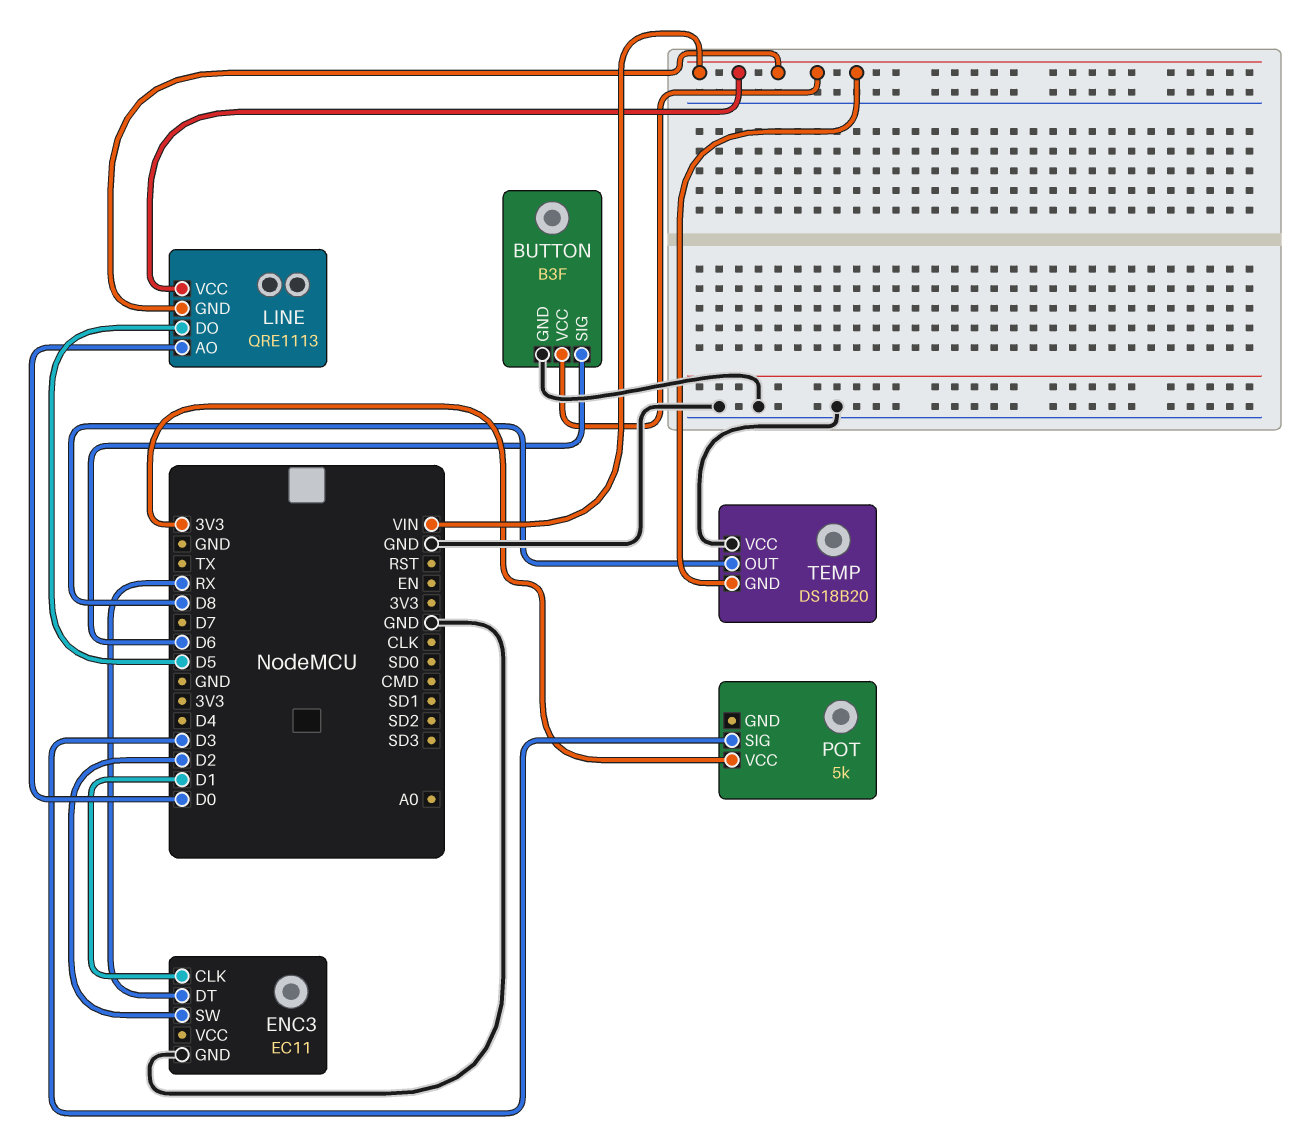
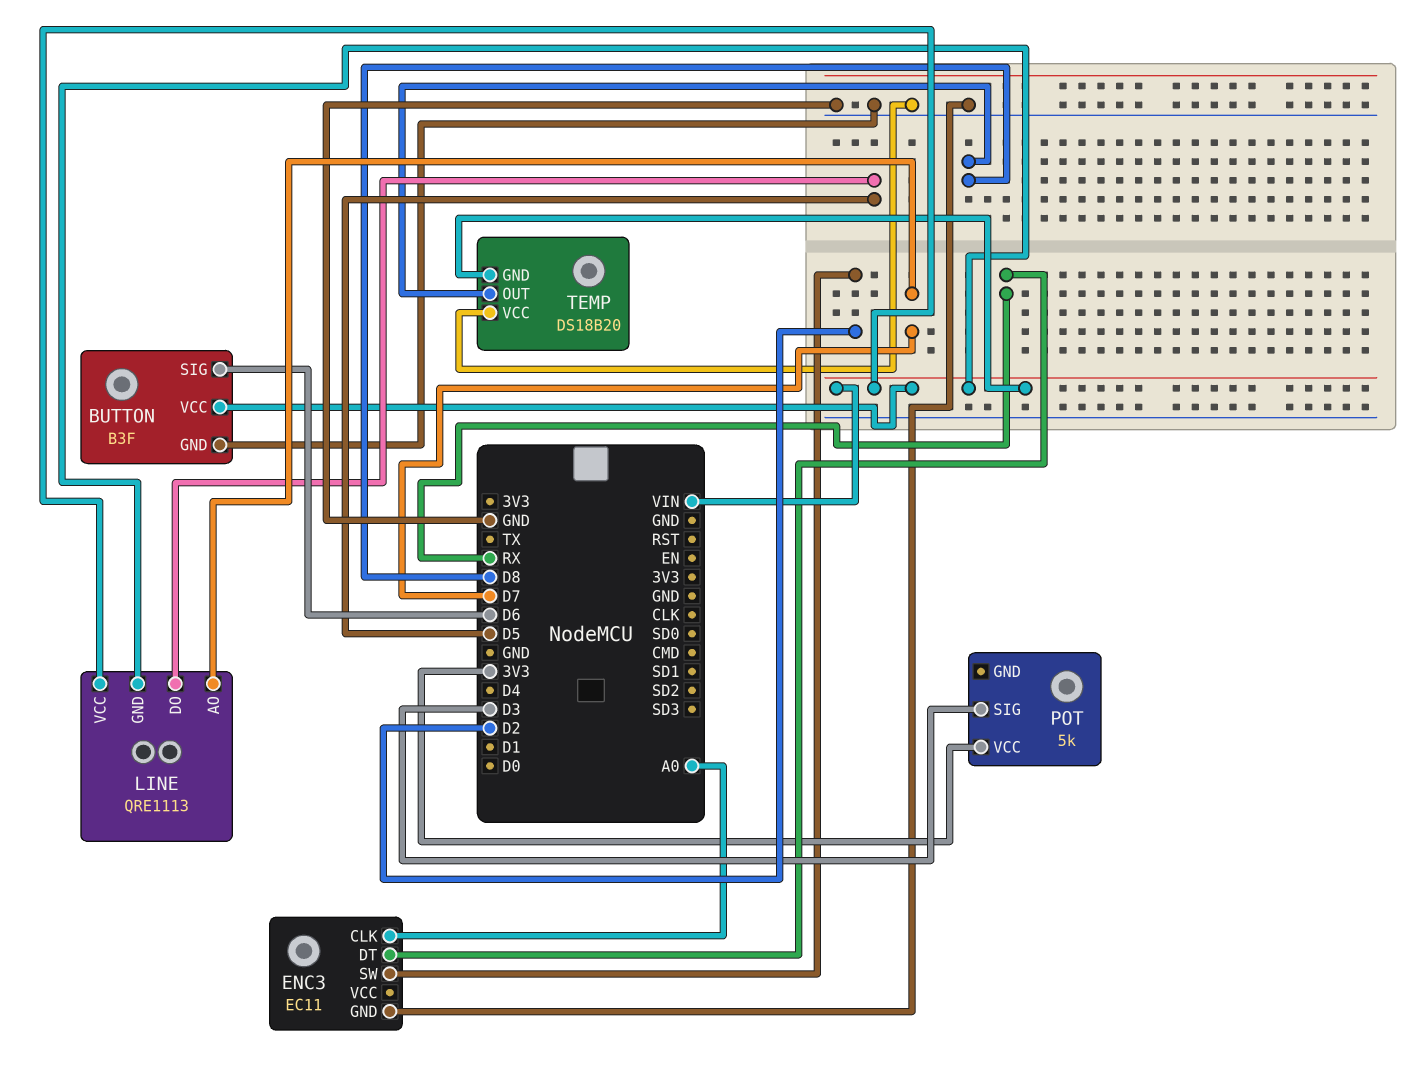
ENC3 pin CLK: D1 -> A0
LINE pin AO: D0 -> D7

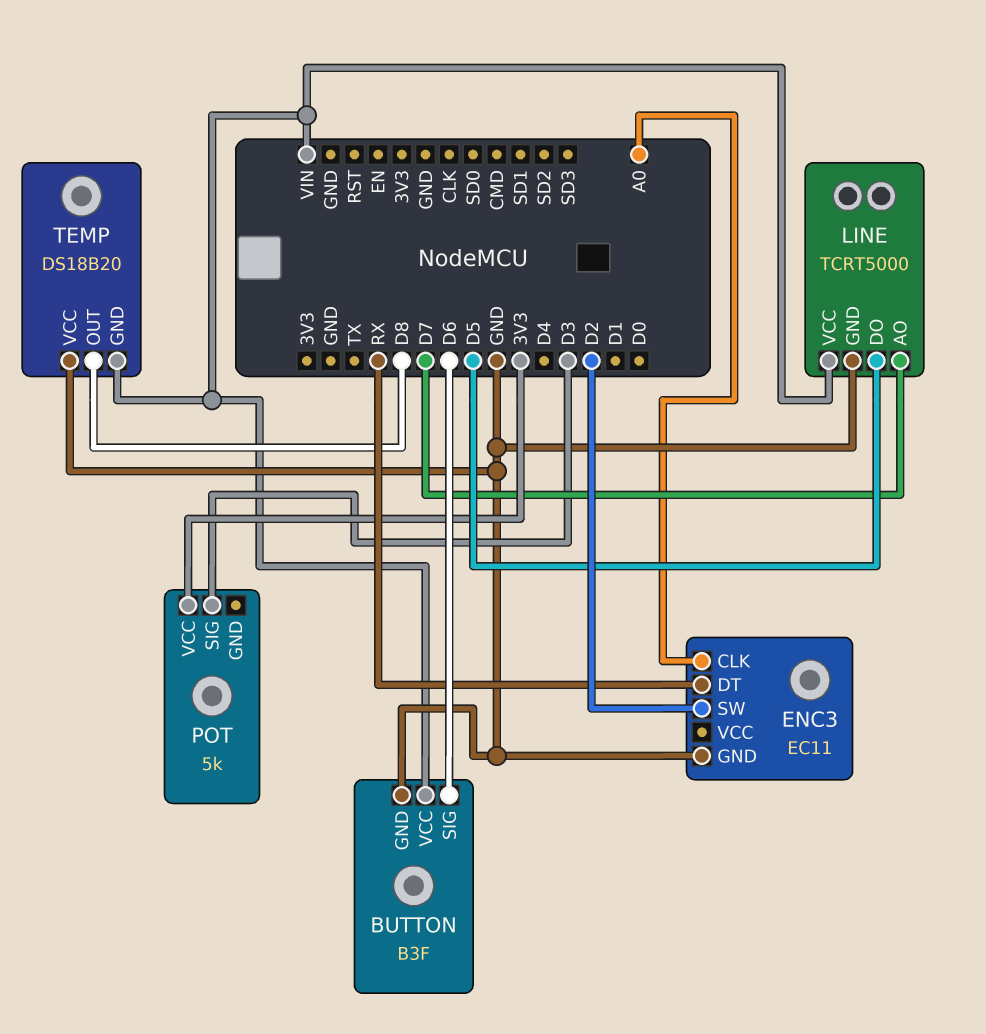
LINE: QRE1113 -> TCRT5000
LINE pin GND: VIN -> GND

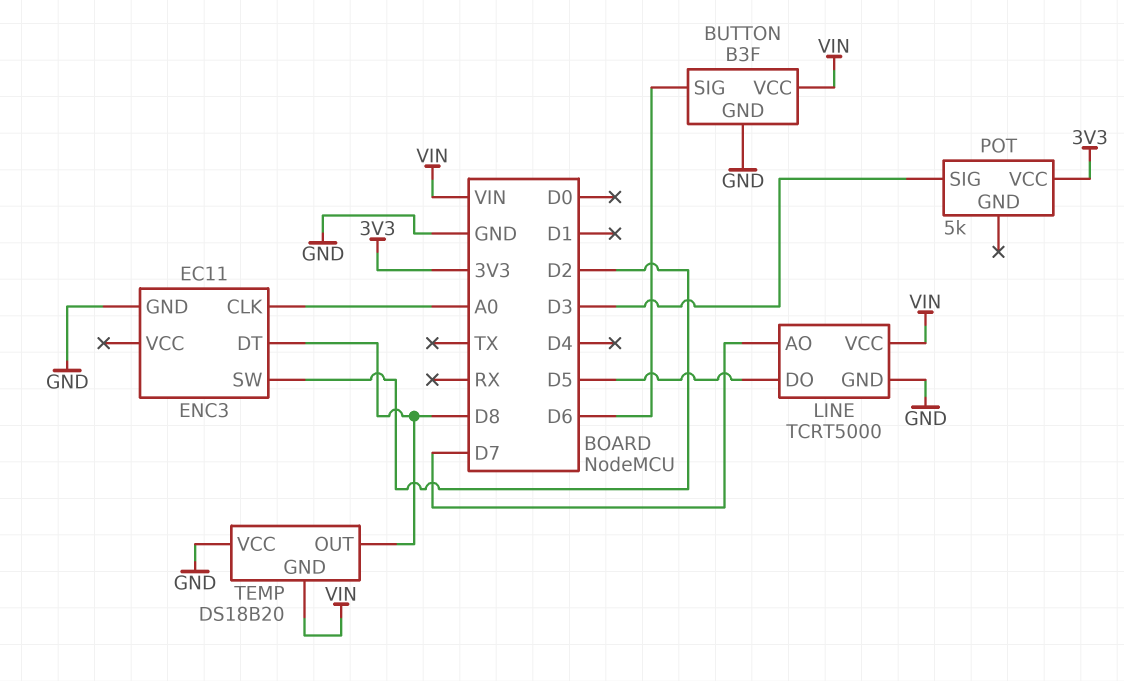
ENC3 pin DT: RX -> D8

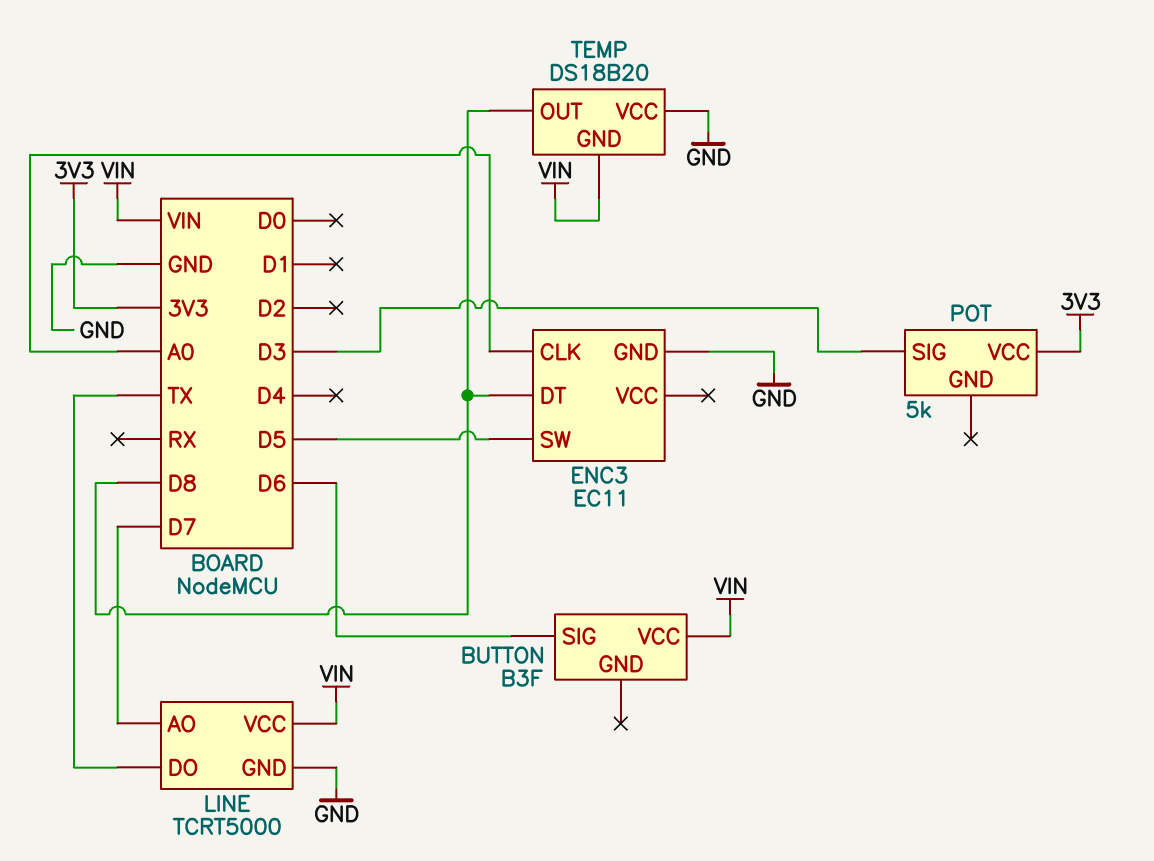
BUTTON pin GND: GND -> none
ENC3 pin SW: D2 -> D5
LINE pin DO: D5 -> TX

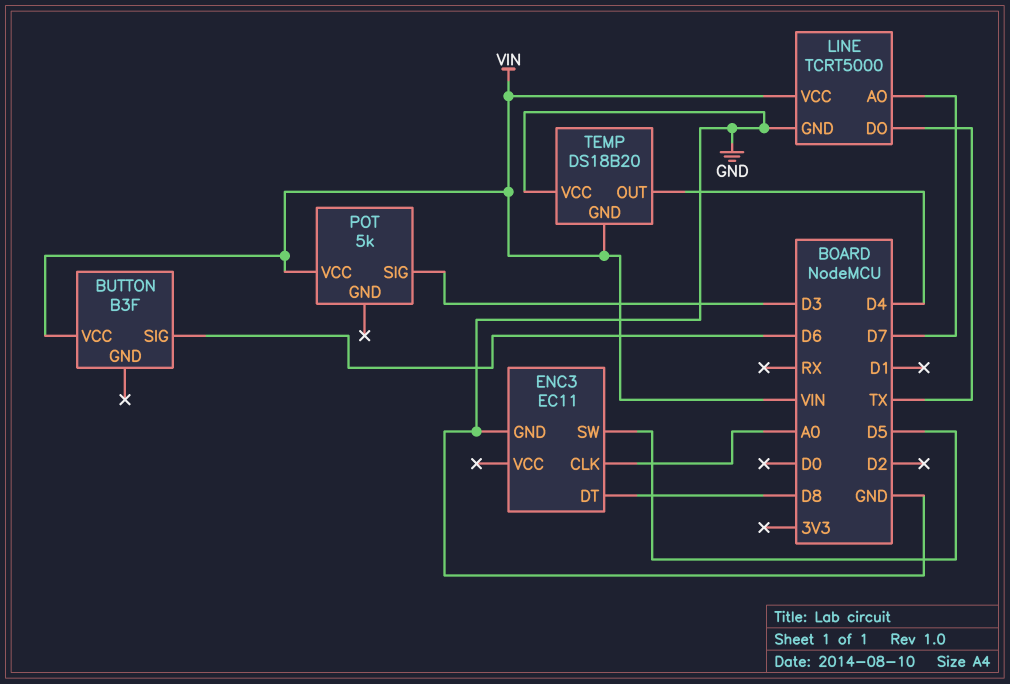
POT pin VCC: 3V3 -> VIN
TEMP pin OUT: D8 -> D4

